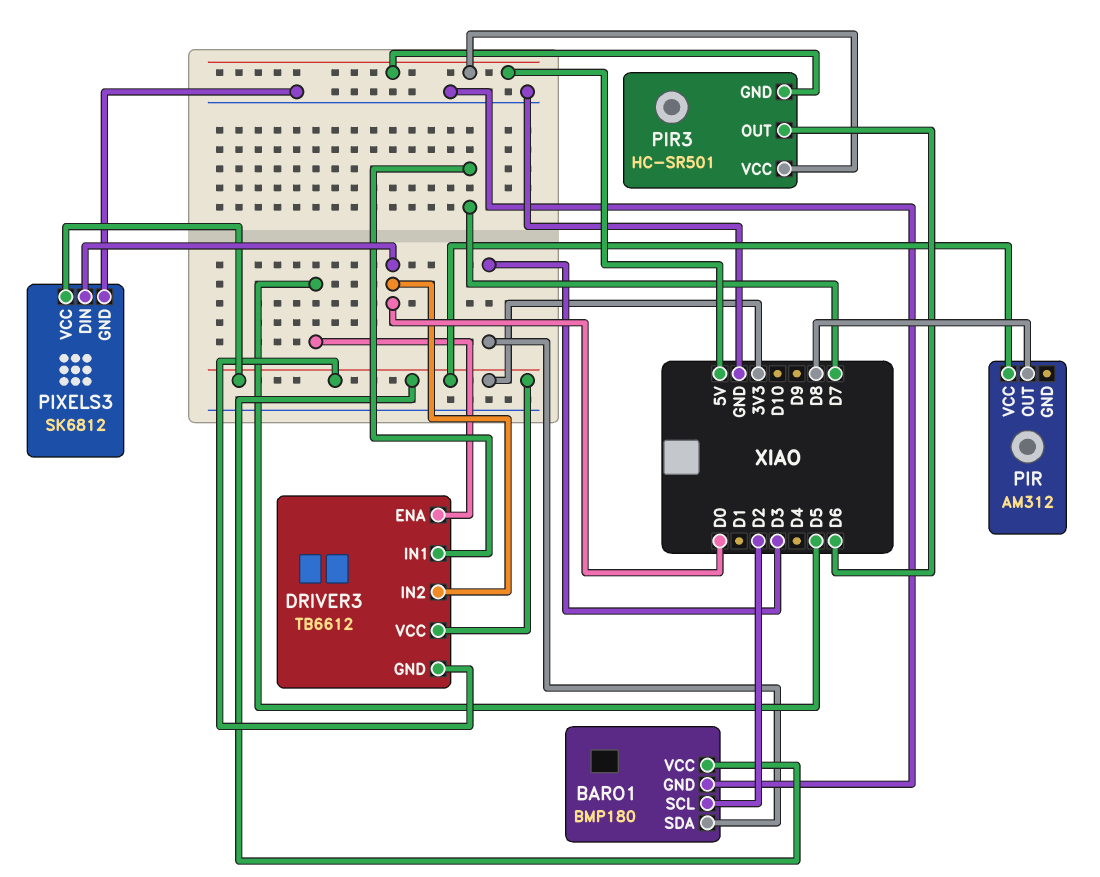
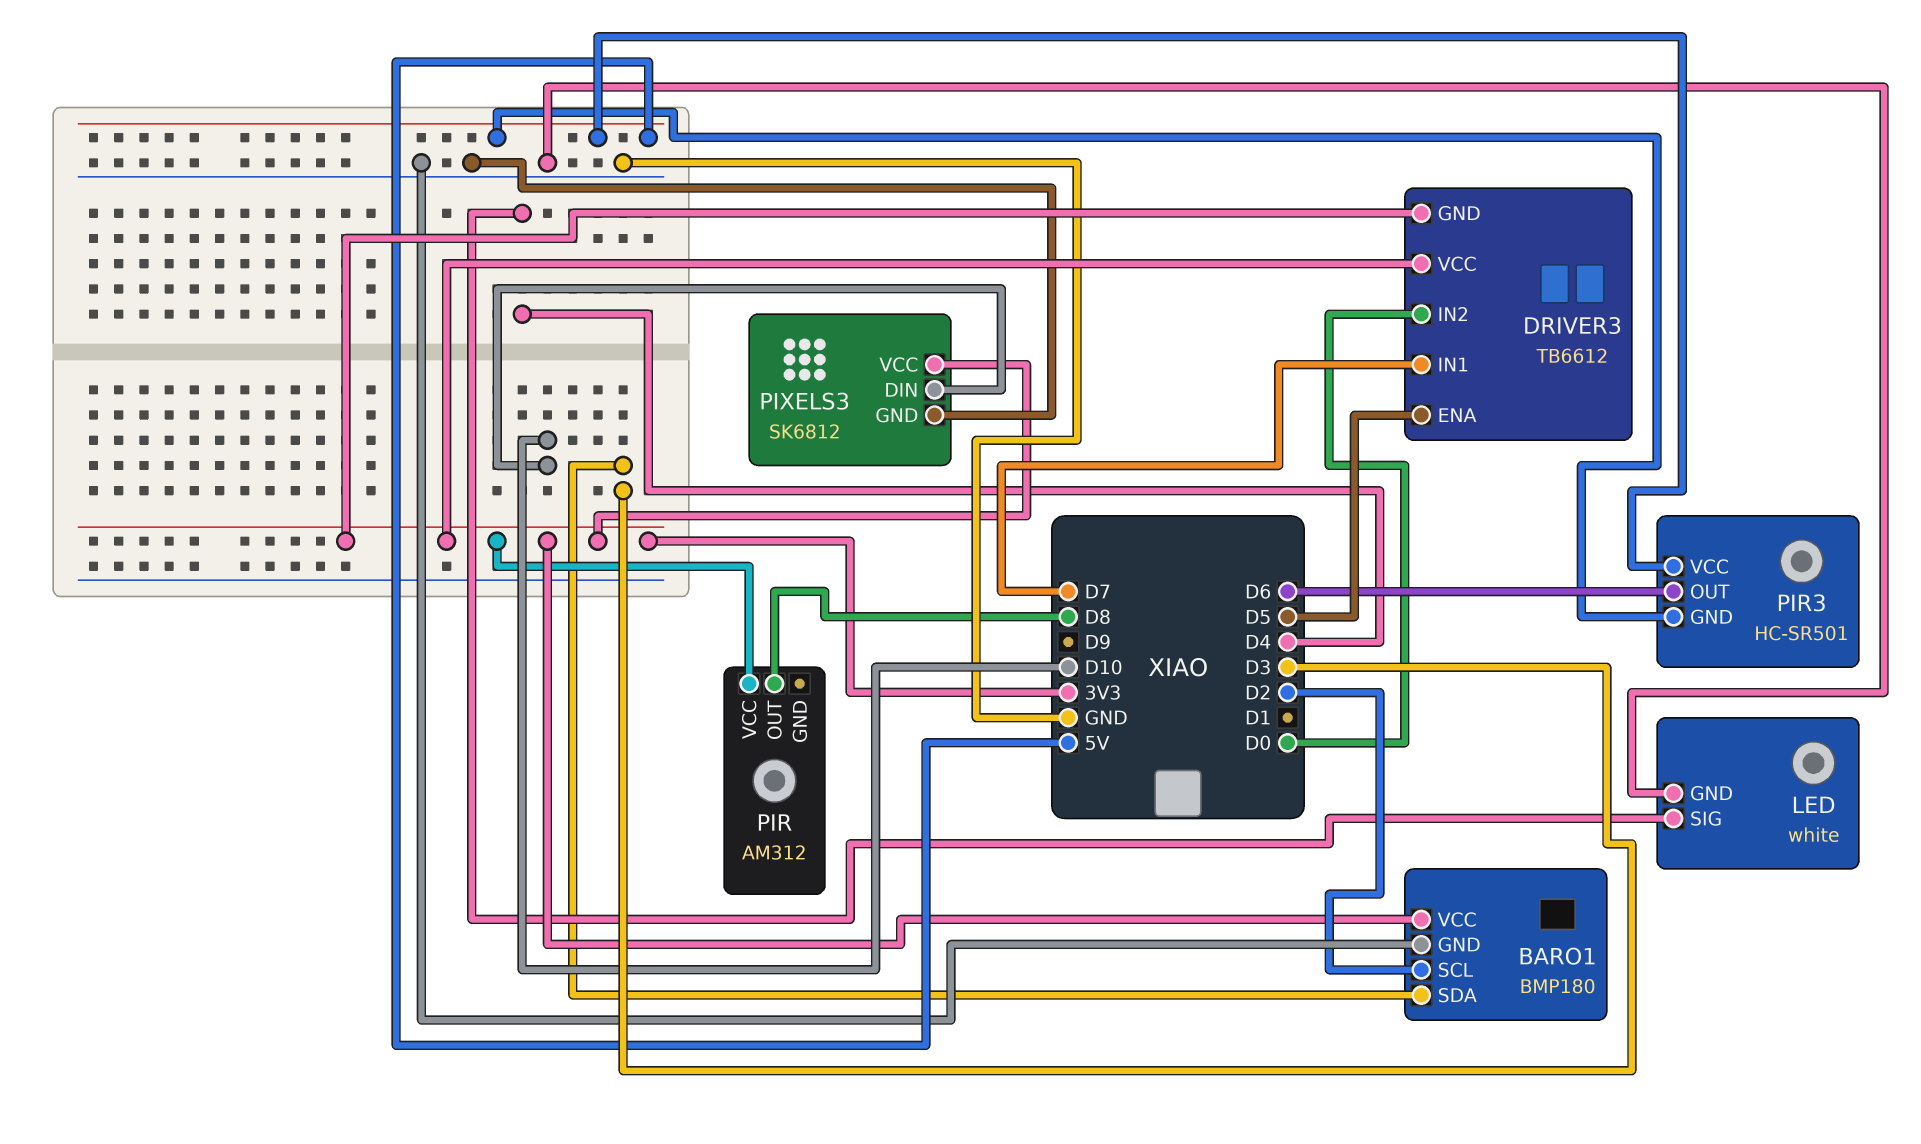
LED: none -> white
LED pin GND: none -> GND
LED pin SIG: none -> D4
PIXELS3 pin DIN: D0 -> D10

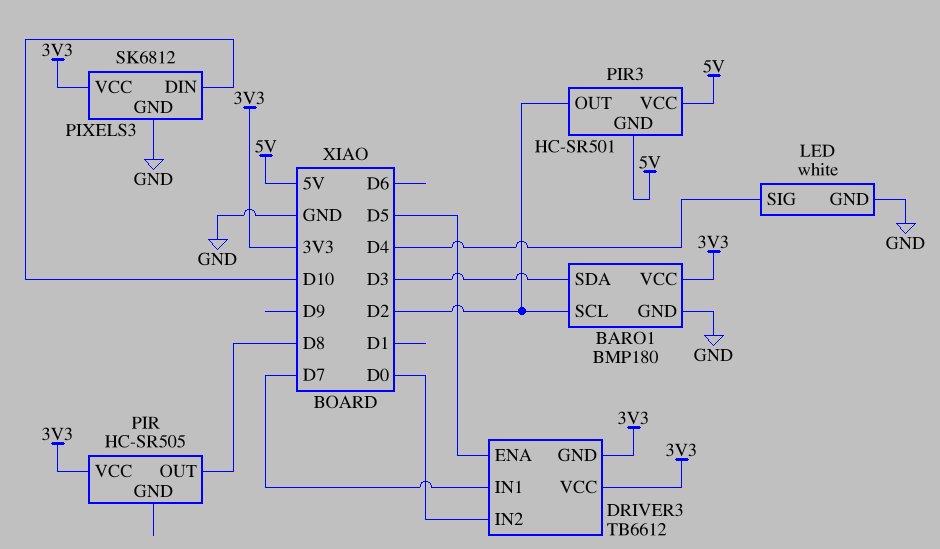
PIR: AM312 -> HC-SR505
PIR3 pin OUT: D6 -> D2

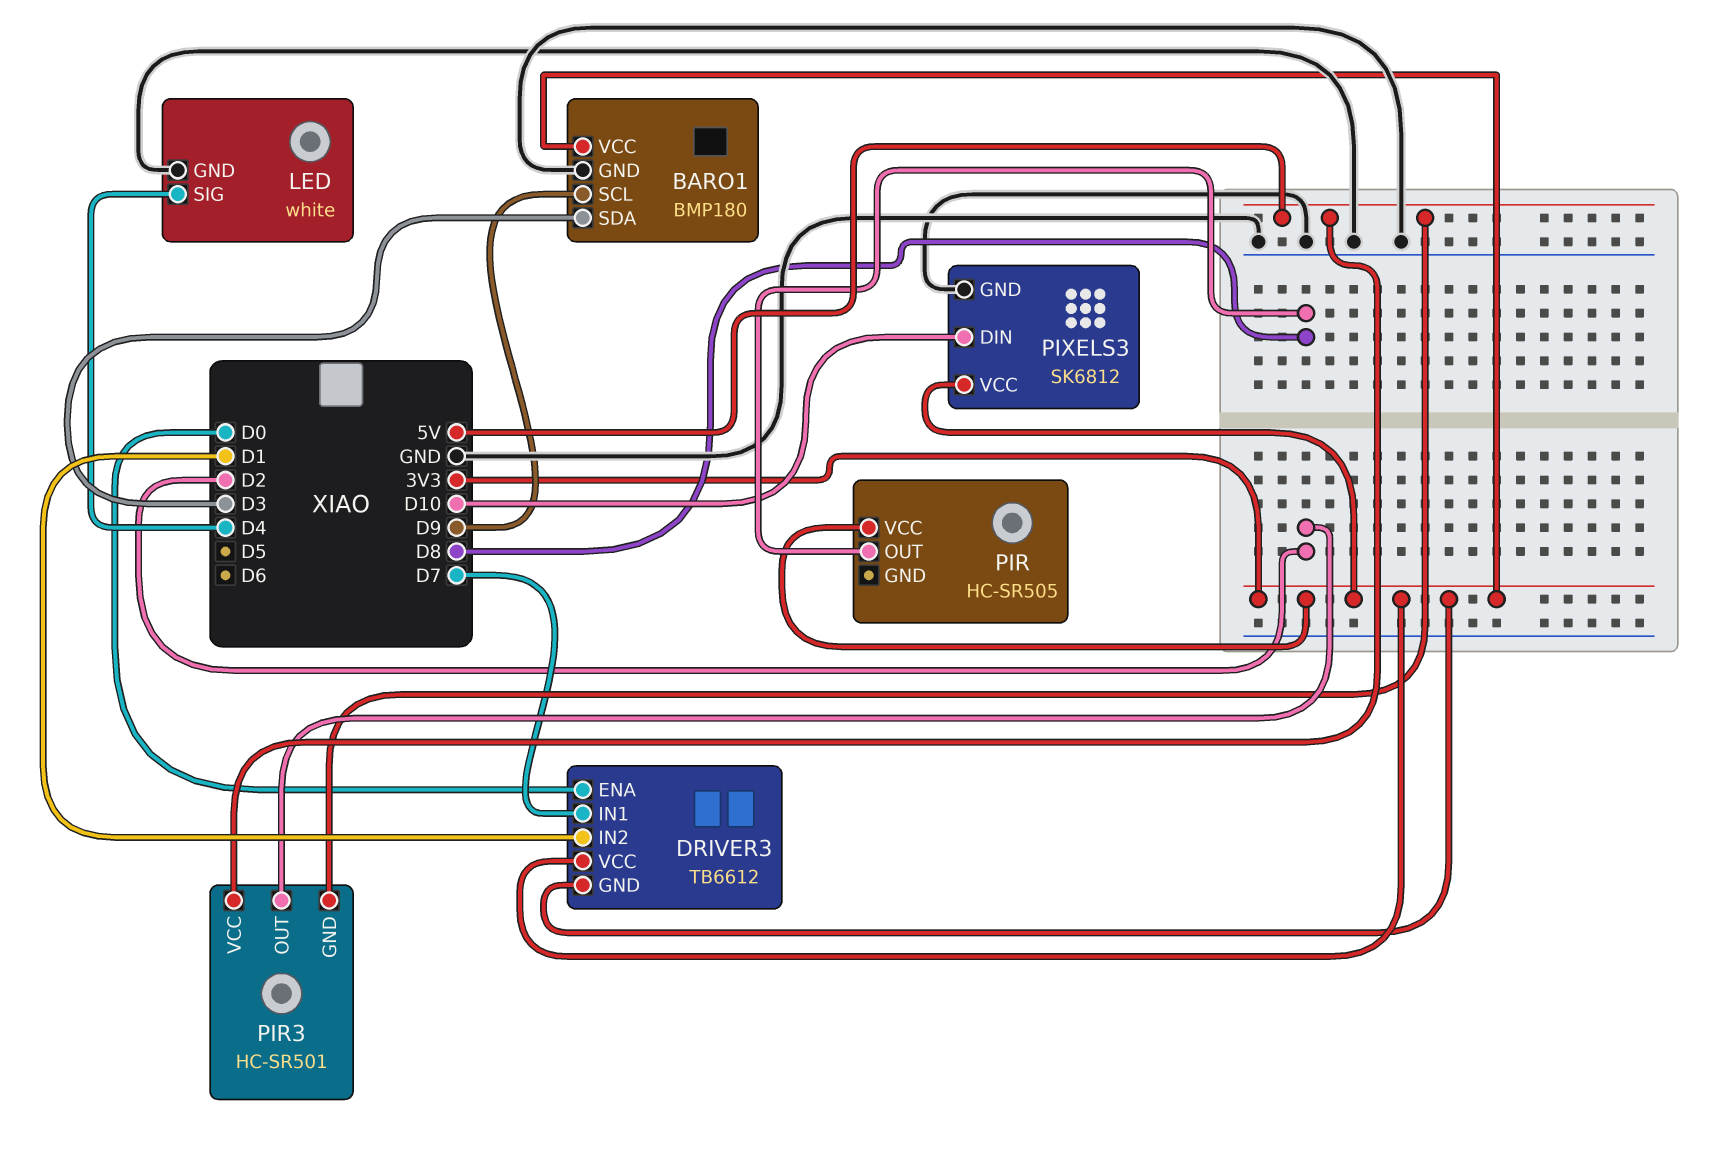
BARO1 pin SCL: D2 -> D9
DRIVER3 pin ENA: D5 -> D0
DRIVER3 pin IN2: D0 -> D1

